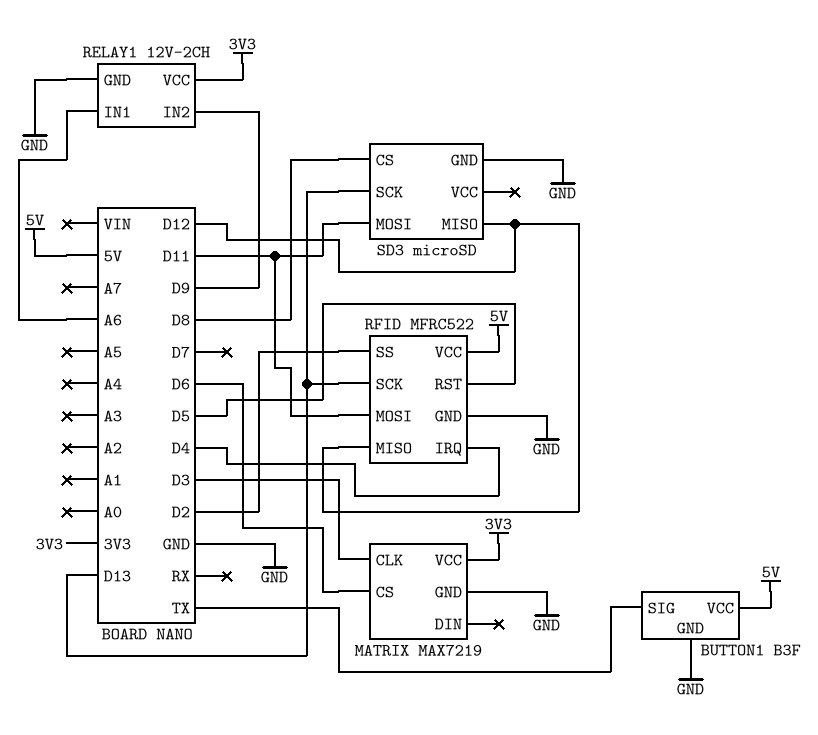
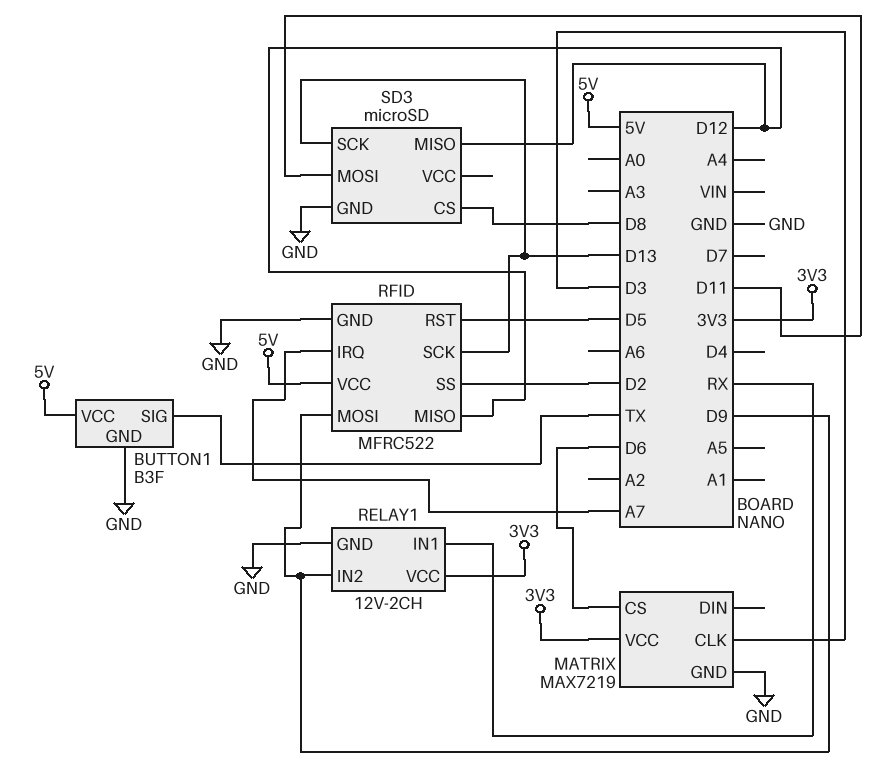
RELAY1 pin IN1: A6 -> RX
RFID pin IRQ: D4 -> A7
RFID pin MOSI: D11 -> D9

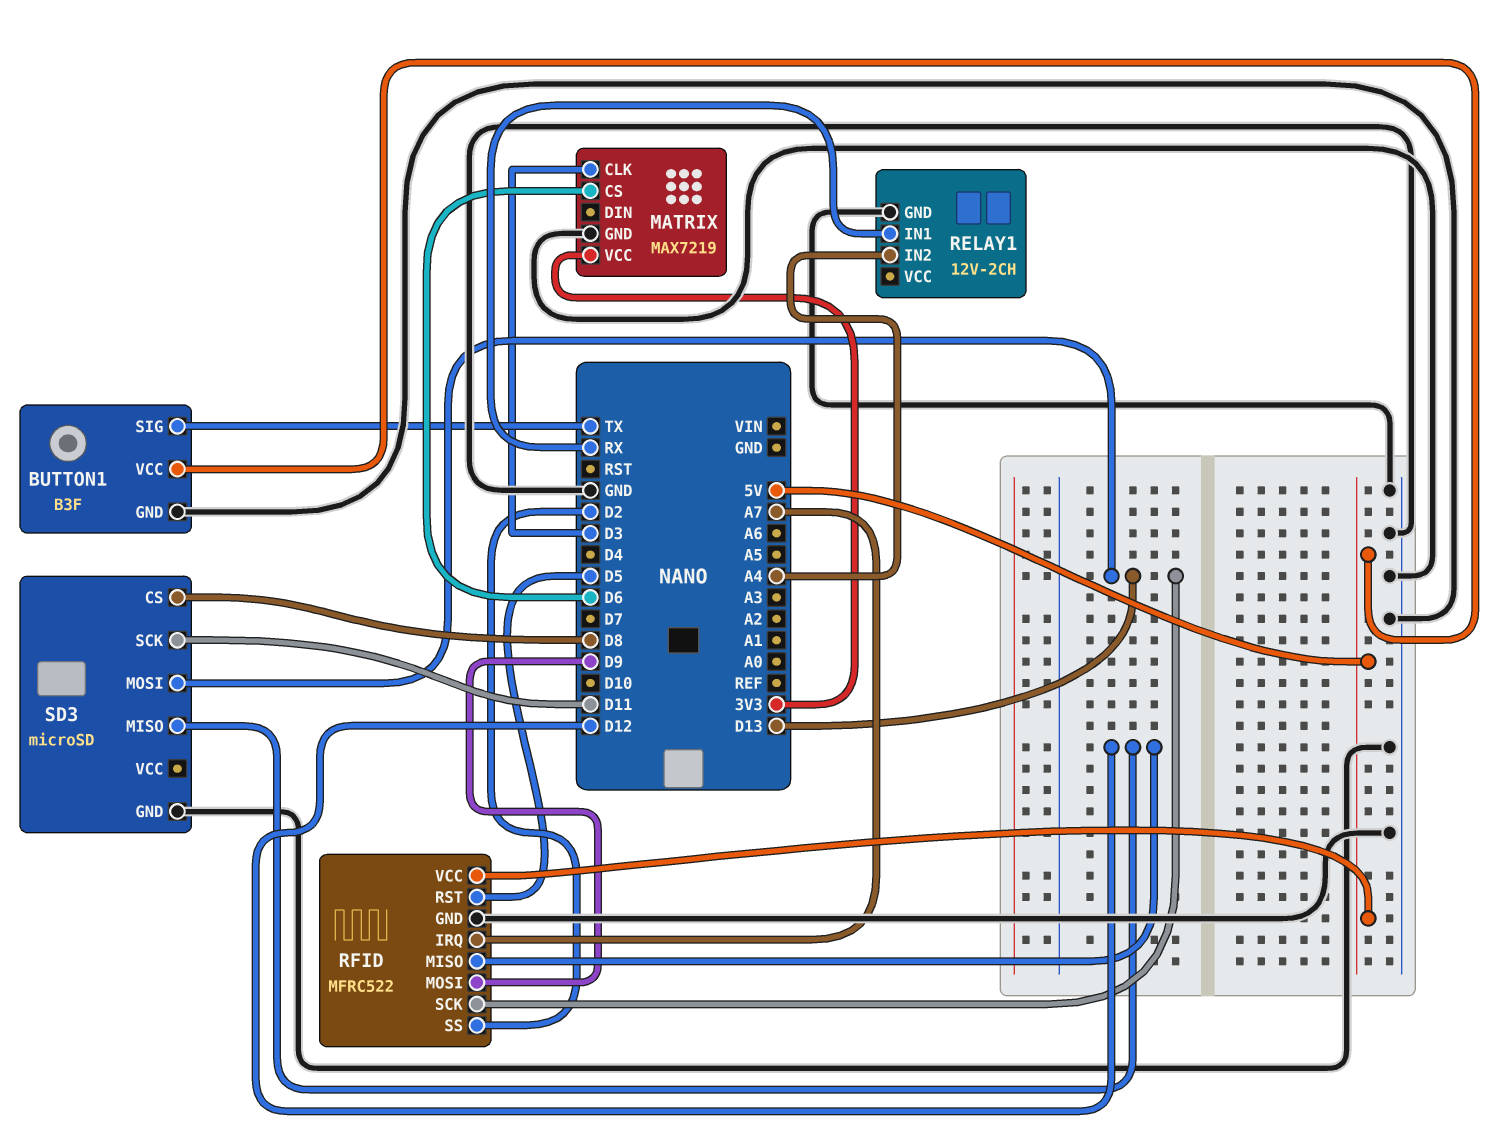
RELAY1 pin IN2: D9 -> A4
RELAY1 pin VCC: 3V3 -> none
SD3 pin MOSI: D11 -> D13
SD3 pin SCK: D13 -> D11

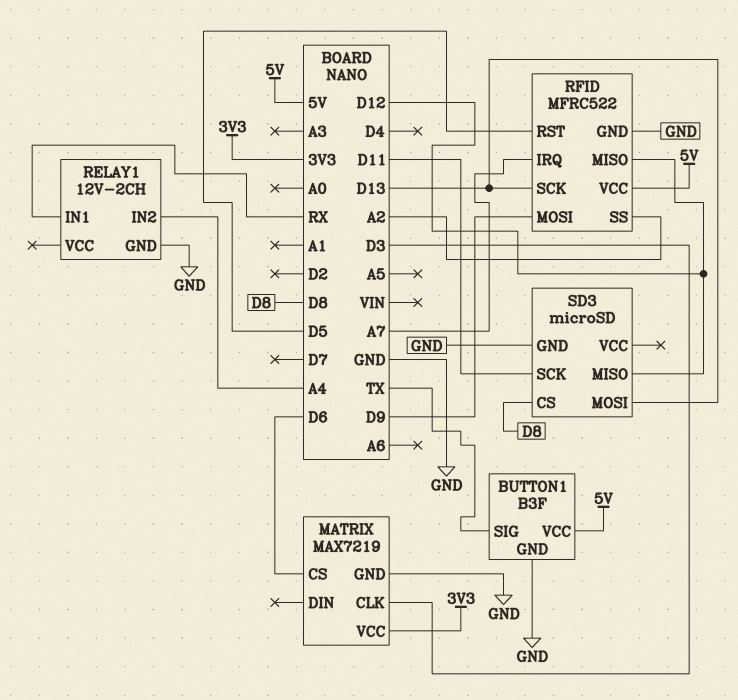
RFID pin SS: D2 -> A2

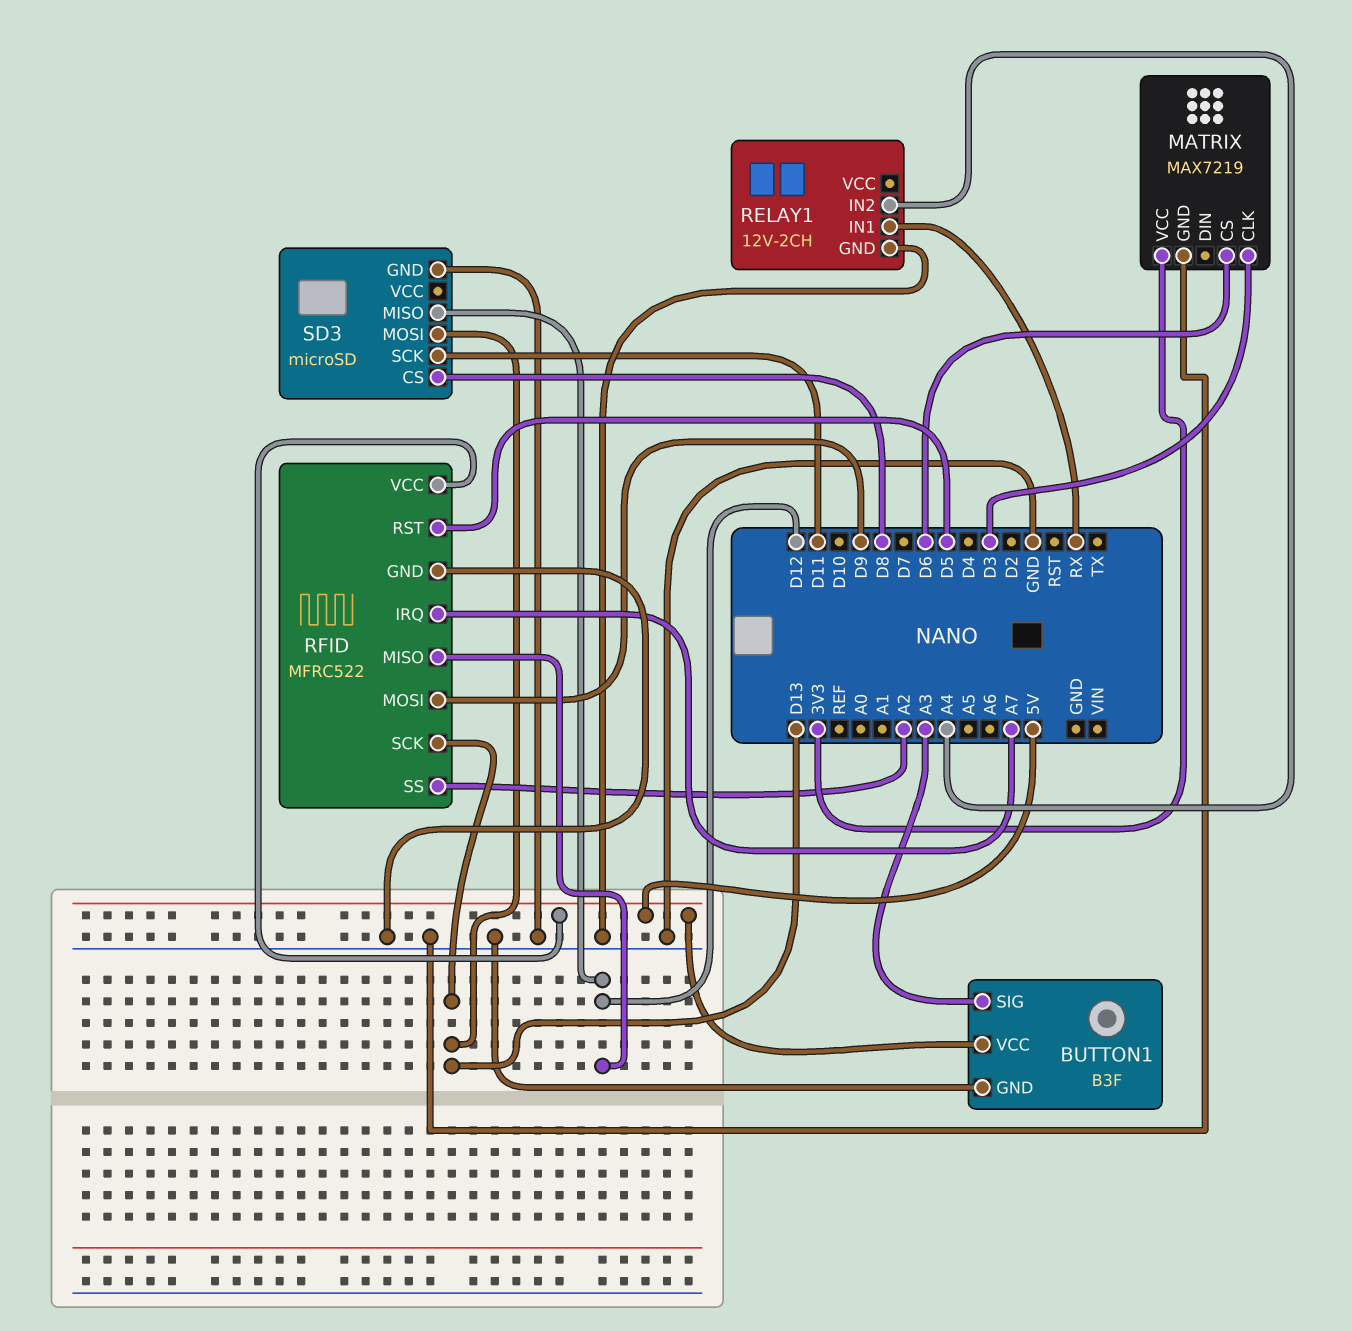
BUTTON1 pin SIG: TX -> A3

